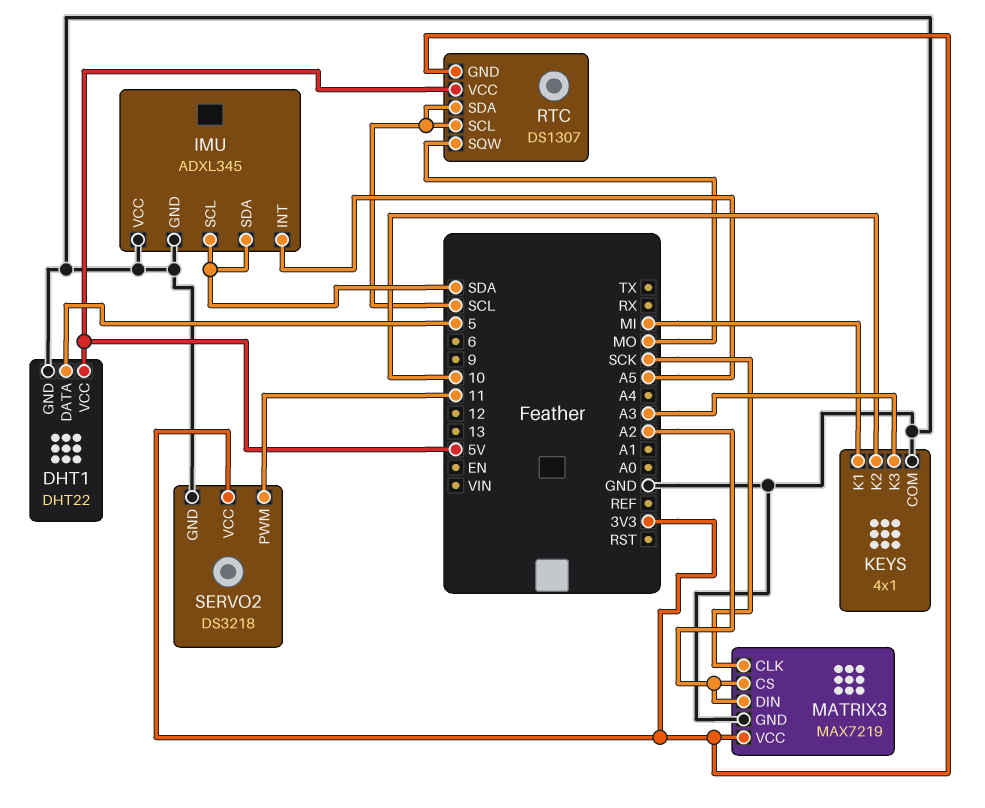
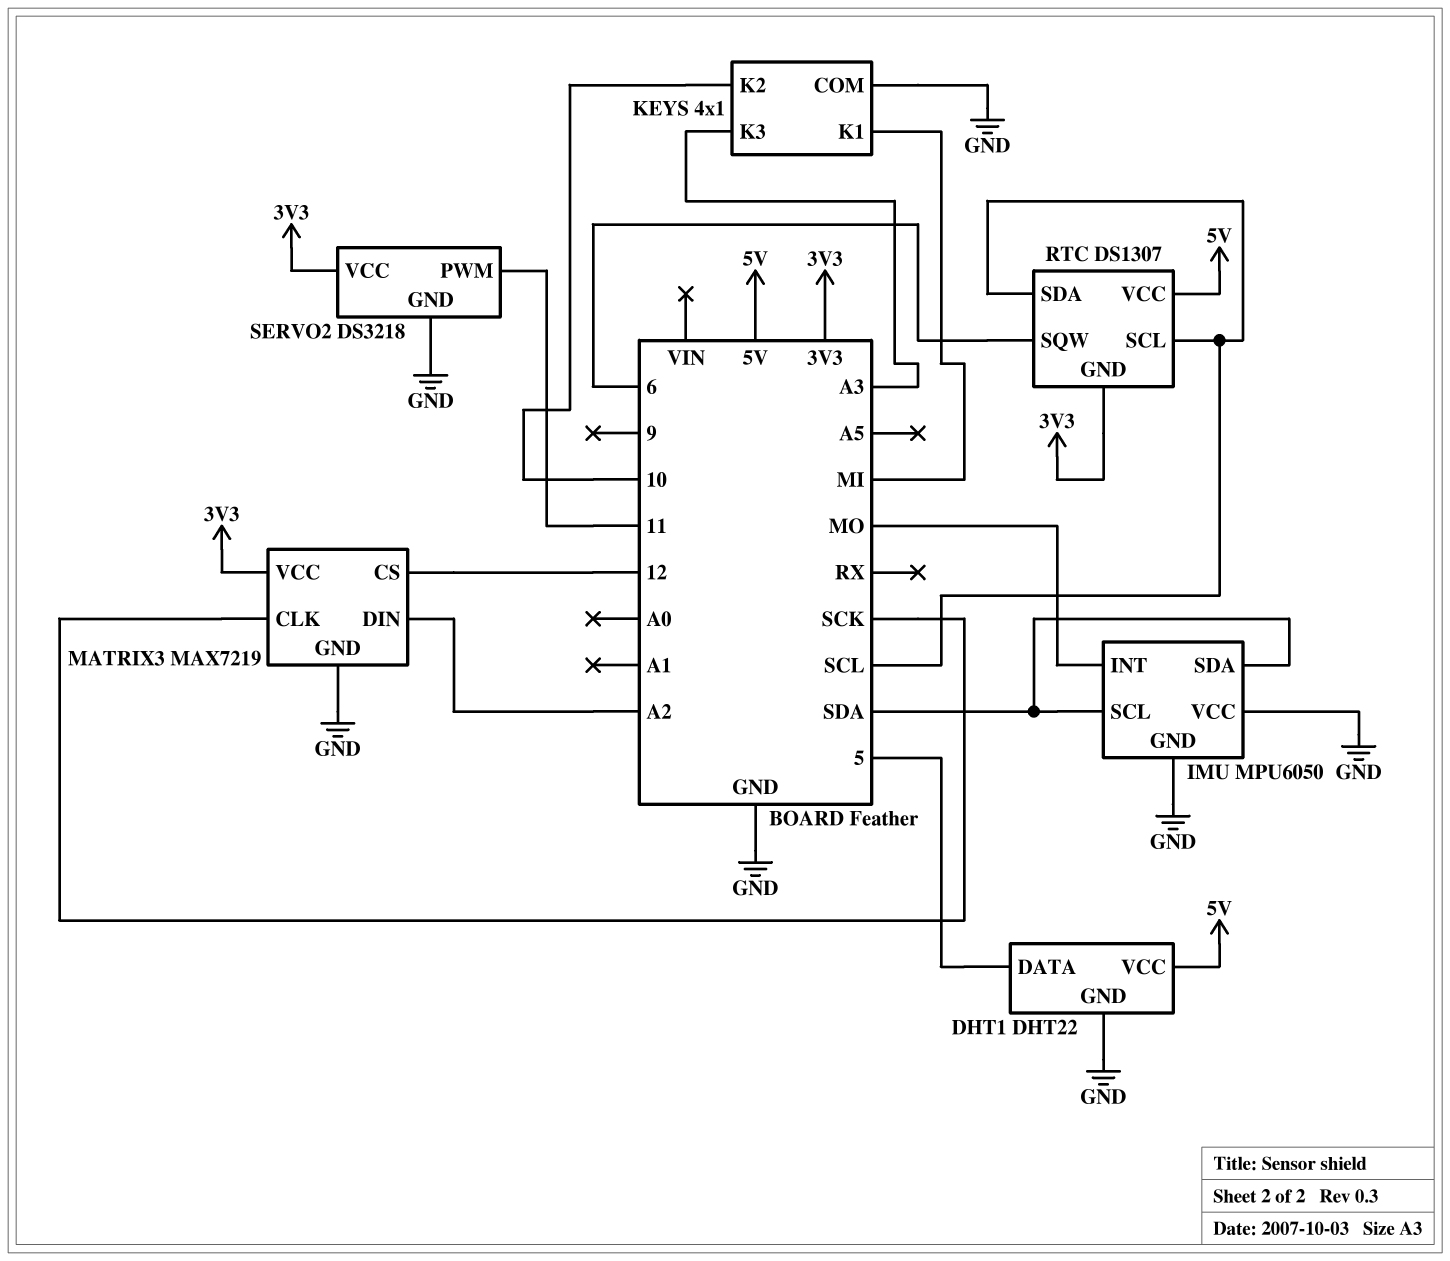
IMU: ADXL345 -> MPU6050
IMU pin INT: A5 -> MO
MATRIX3 pin CS: A2 -> 12
RTC pin SQW: MO -> 6

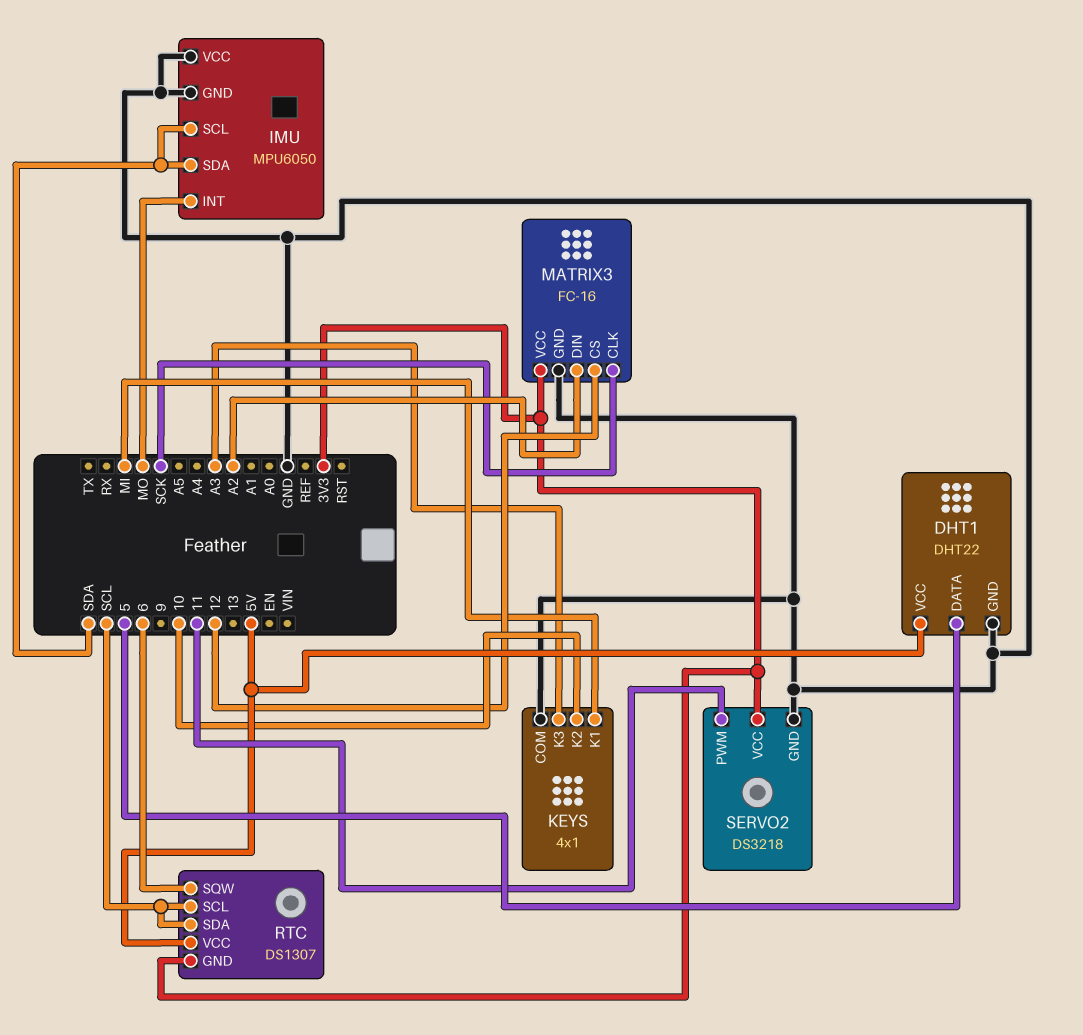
MATRIX3: MAX7219 -> FC-16

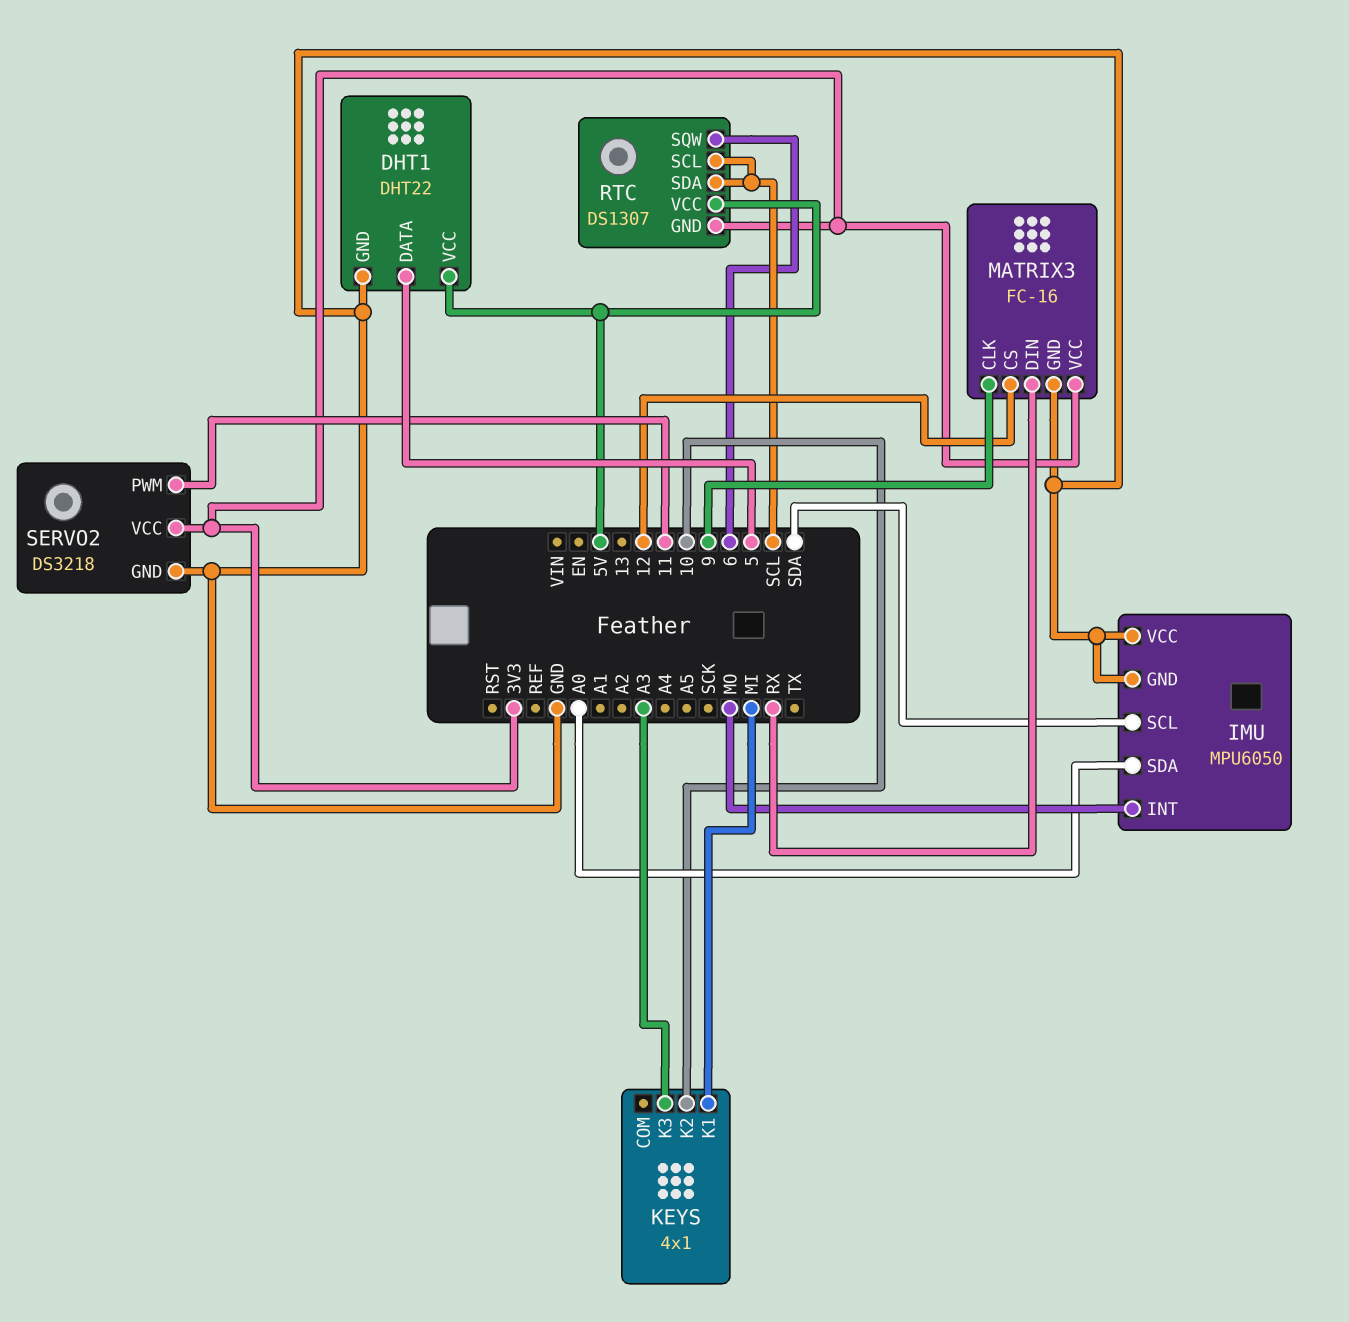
IMU pin SDA: SDA -> A0
KEYS pin COM: GND -> none
MATRIX3 pin CLK: SCK -> 9
MATRIX3 pin DIN: A2 -> RX

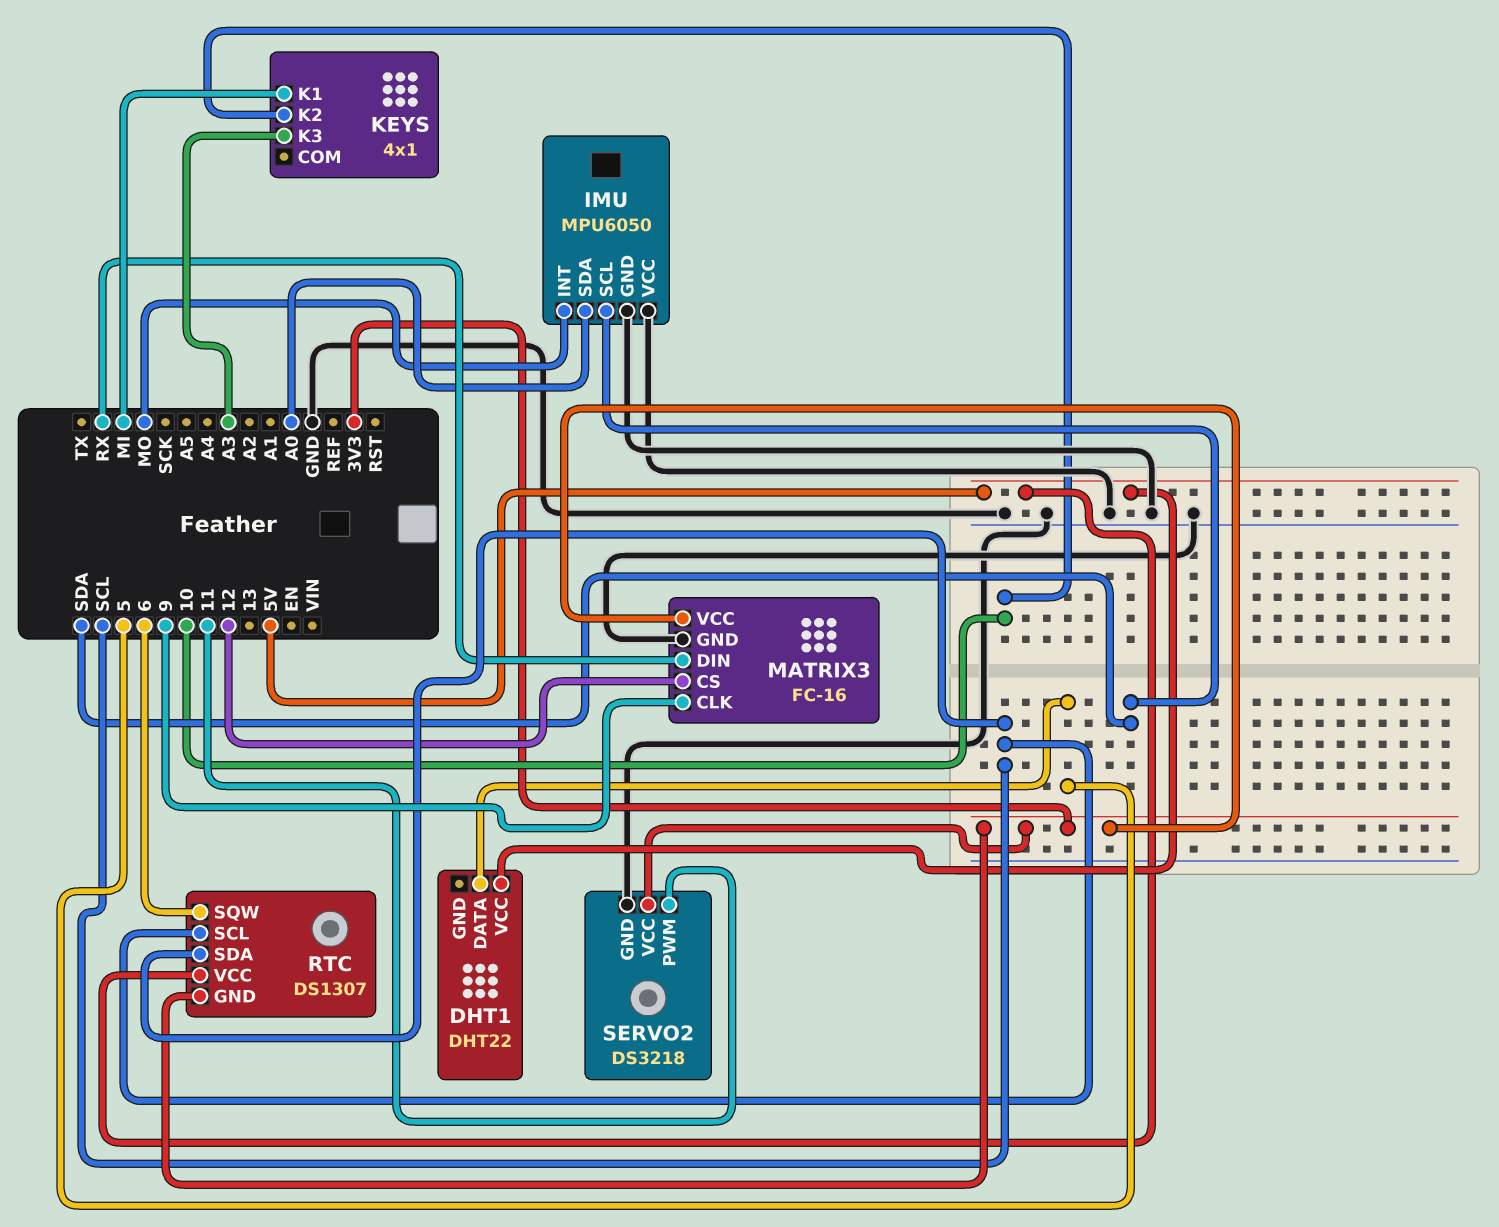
DHT1 pin GND: GND -> none

